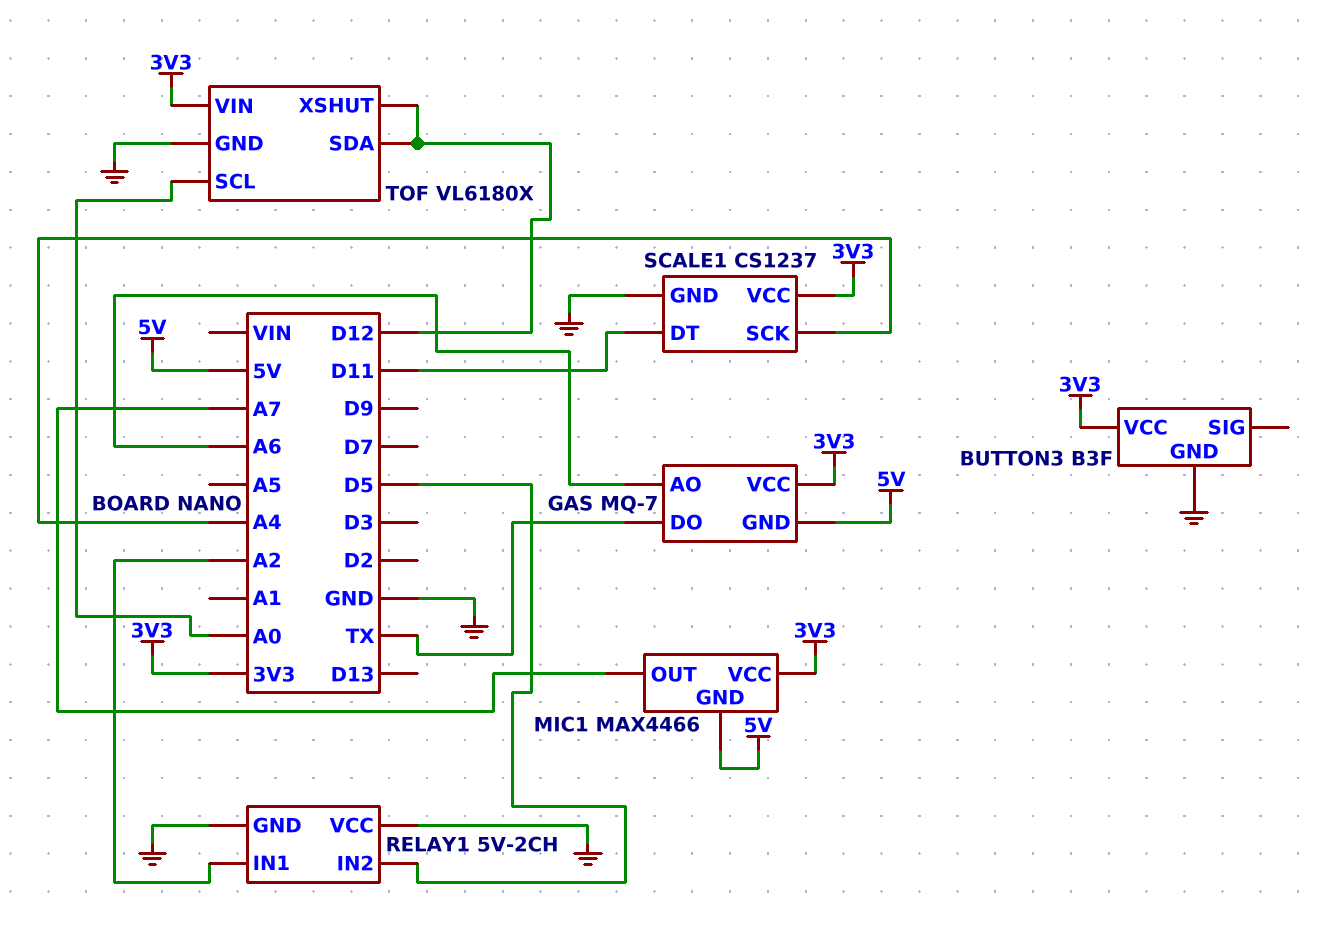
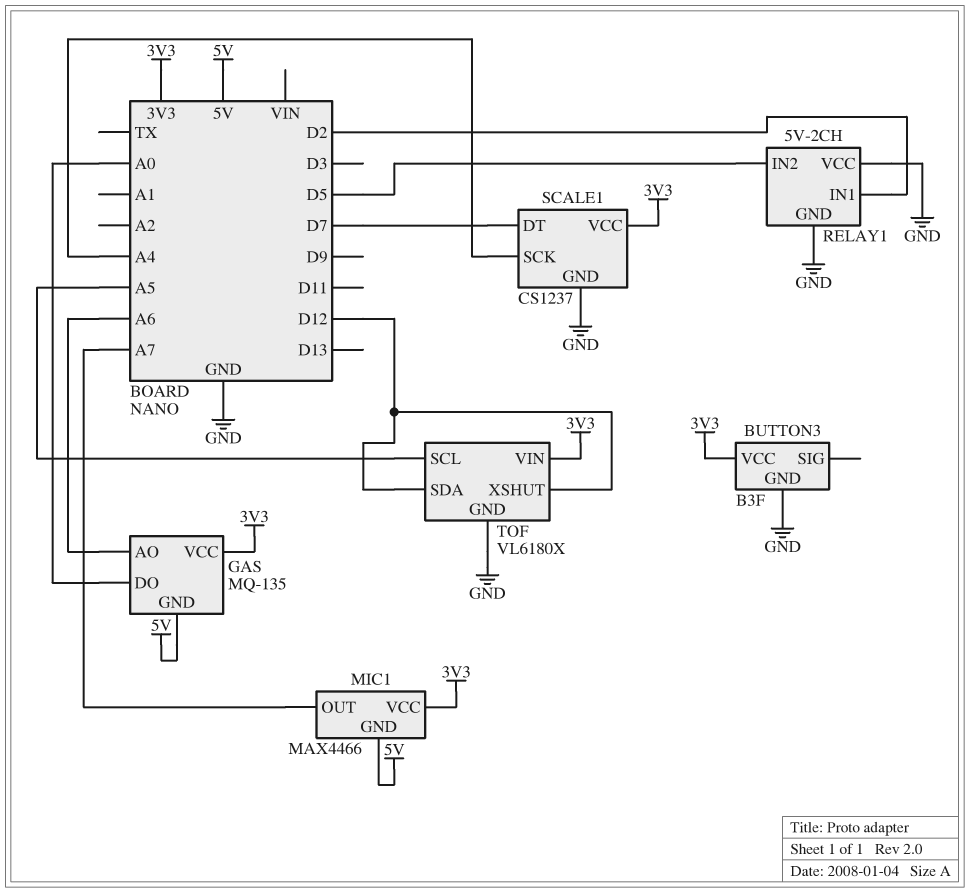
GAS: MQ-7 -> MQ-135
GAS pin DO: TX -> A0
RELAY1 pin IN1: A2 -> D2
SCALE1 pin DT: D11 -> D7
TOF pin SCL: A0 -> A5

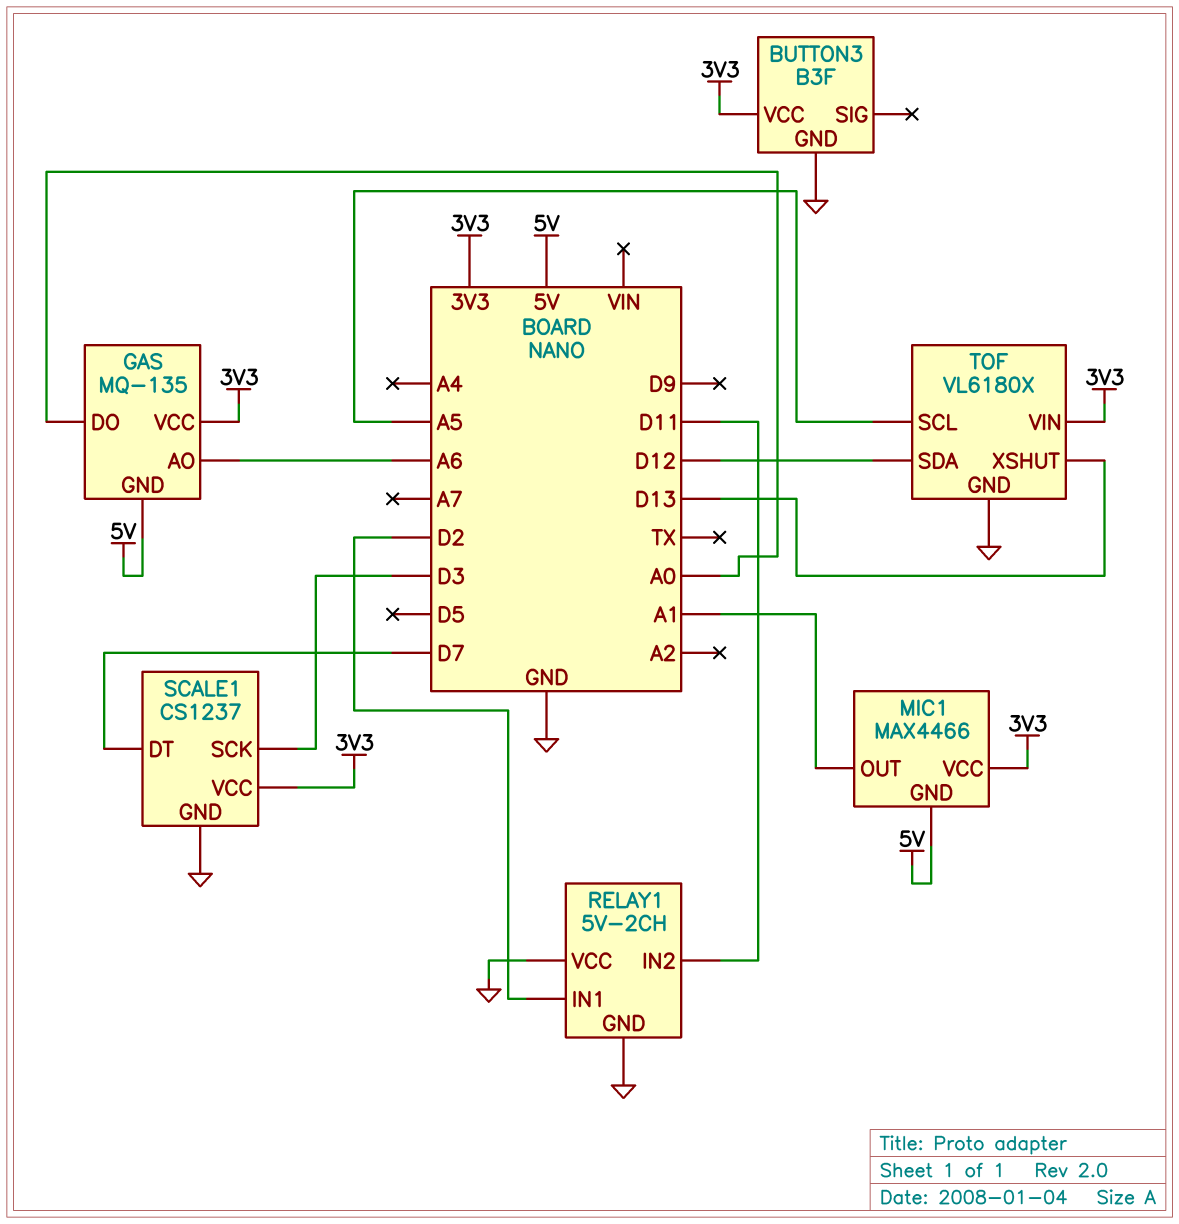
MIC1 pin OUT: A7 -> A1
RELAY1 pin IN2: D5 -> D11
SCALE1 pin SCK: A4 -> D3
TOF pin XSHUT: D12 -> D13

